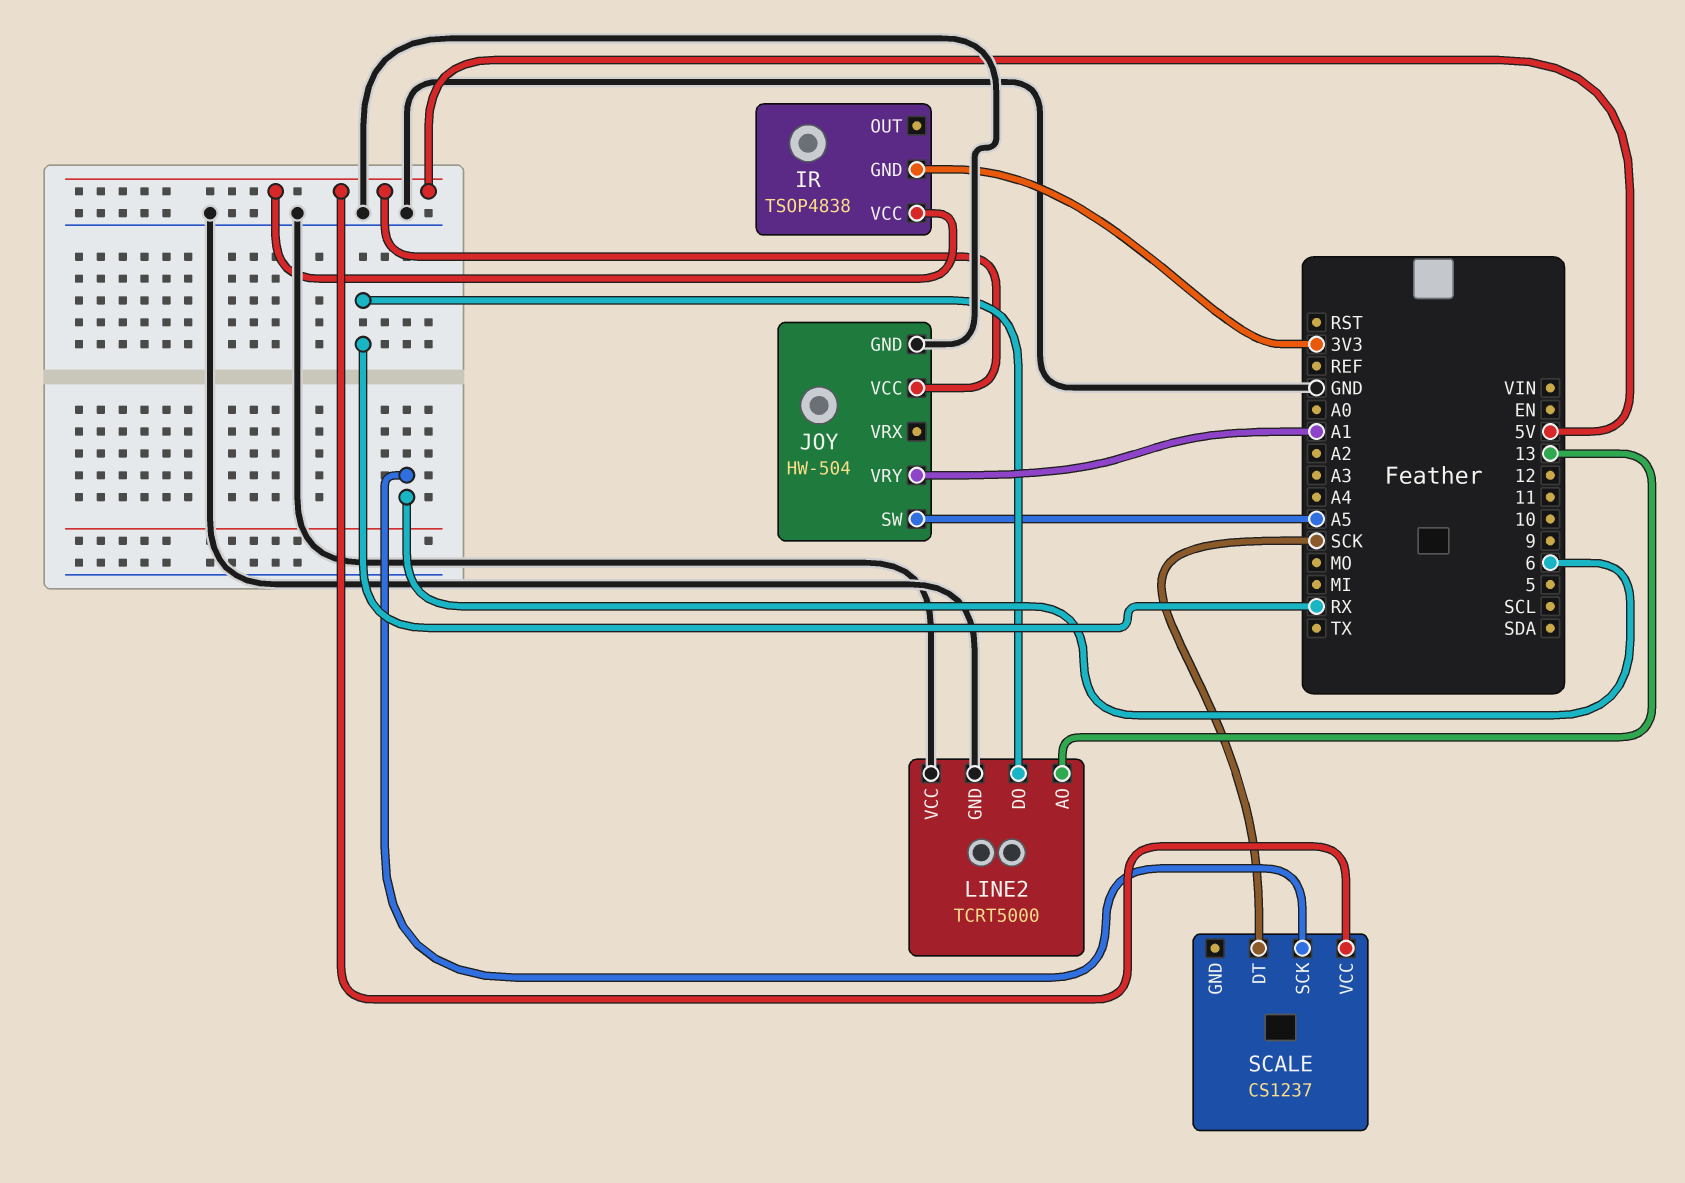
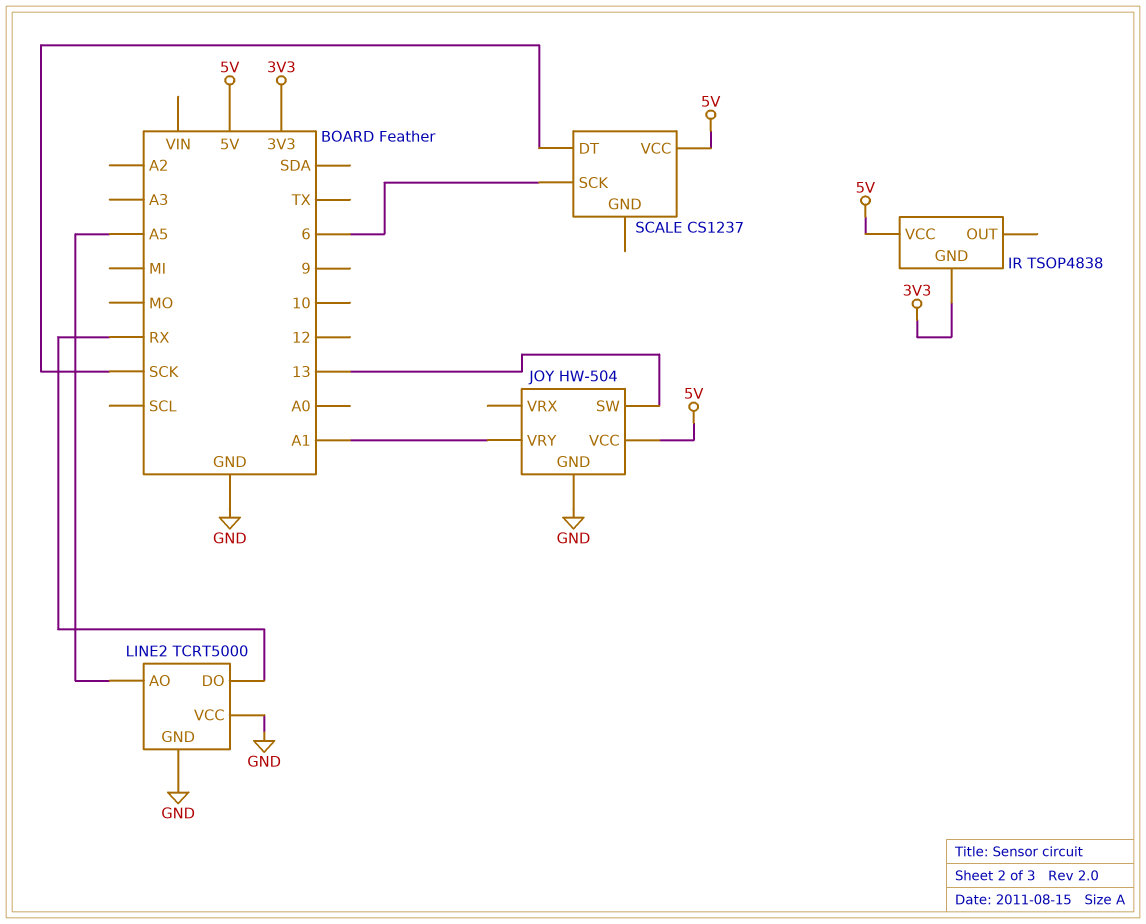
JOY pin SW: A5 -> 13
LINE2 pin AO: 13 -> A5

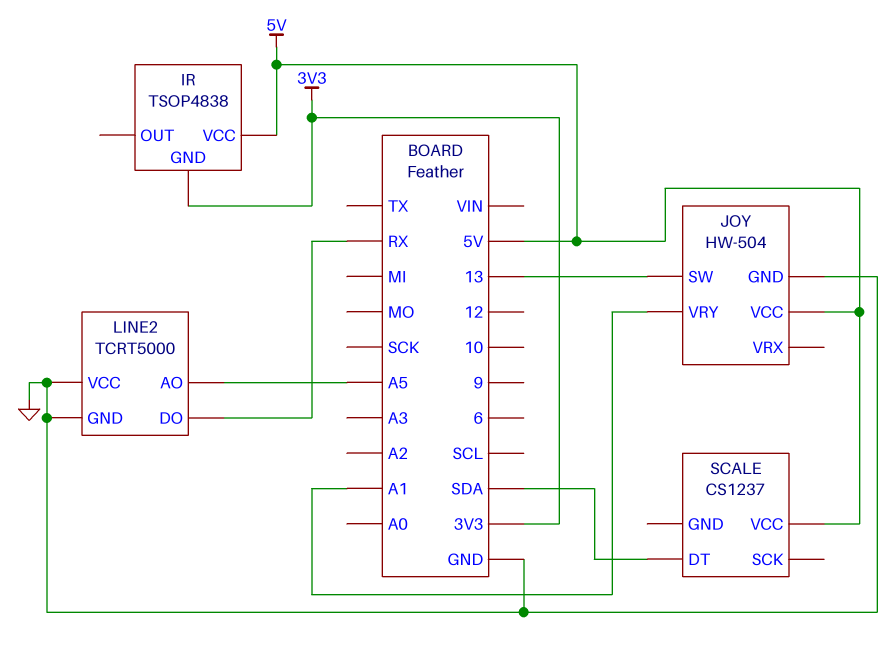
SCALE pin DT: SCK -> SDA
SCALE pin SCK: 6 -> none

